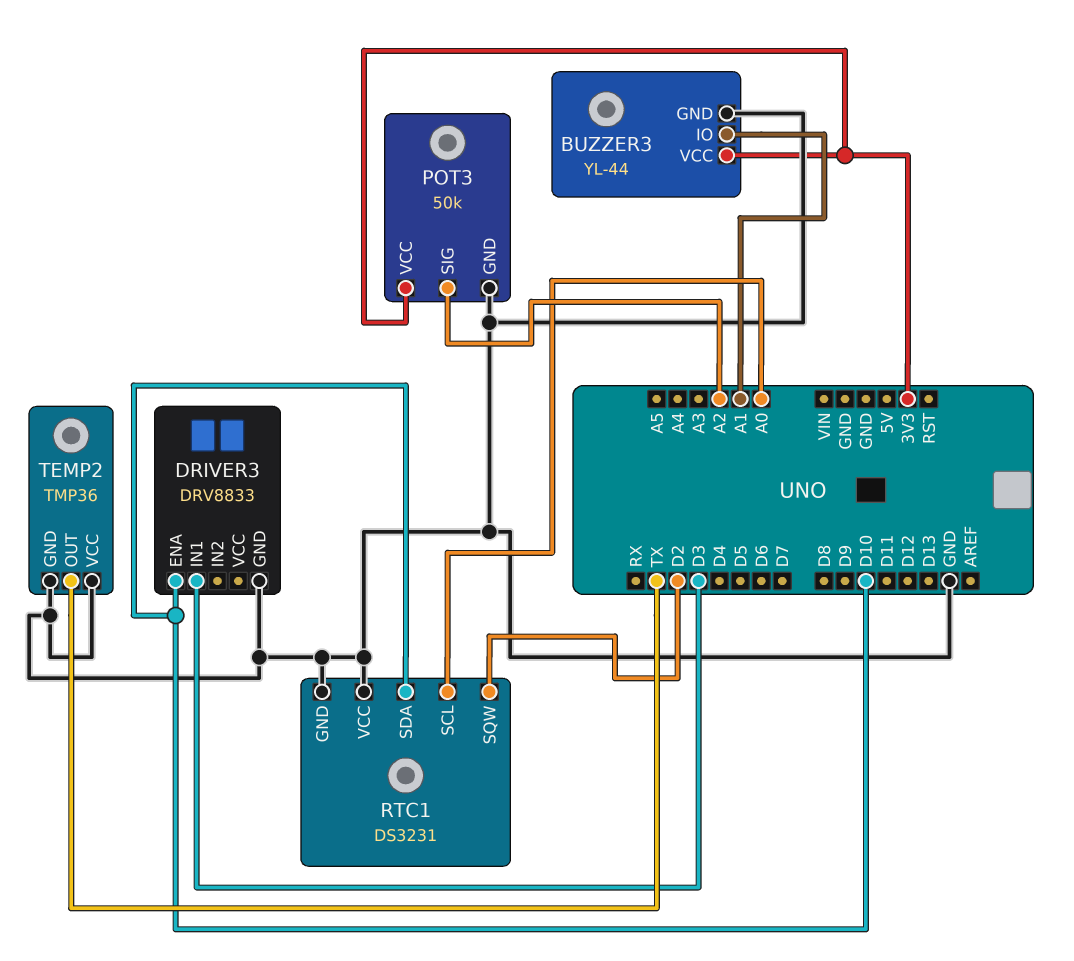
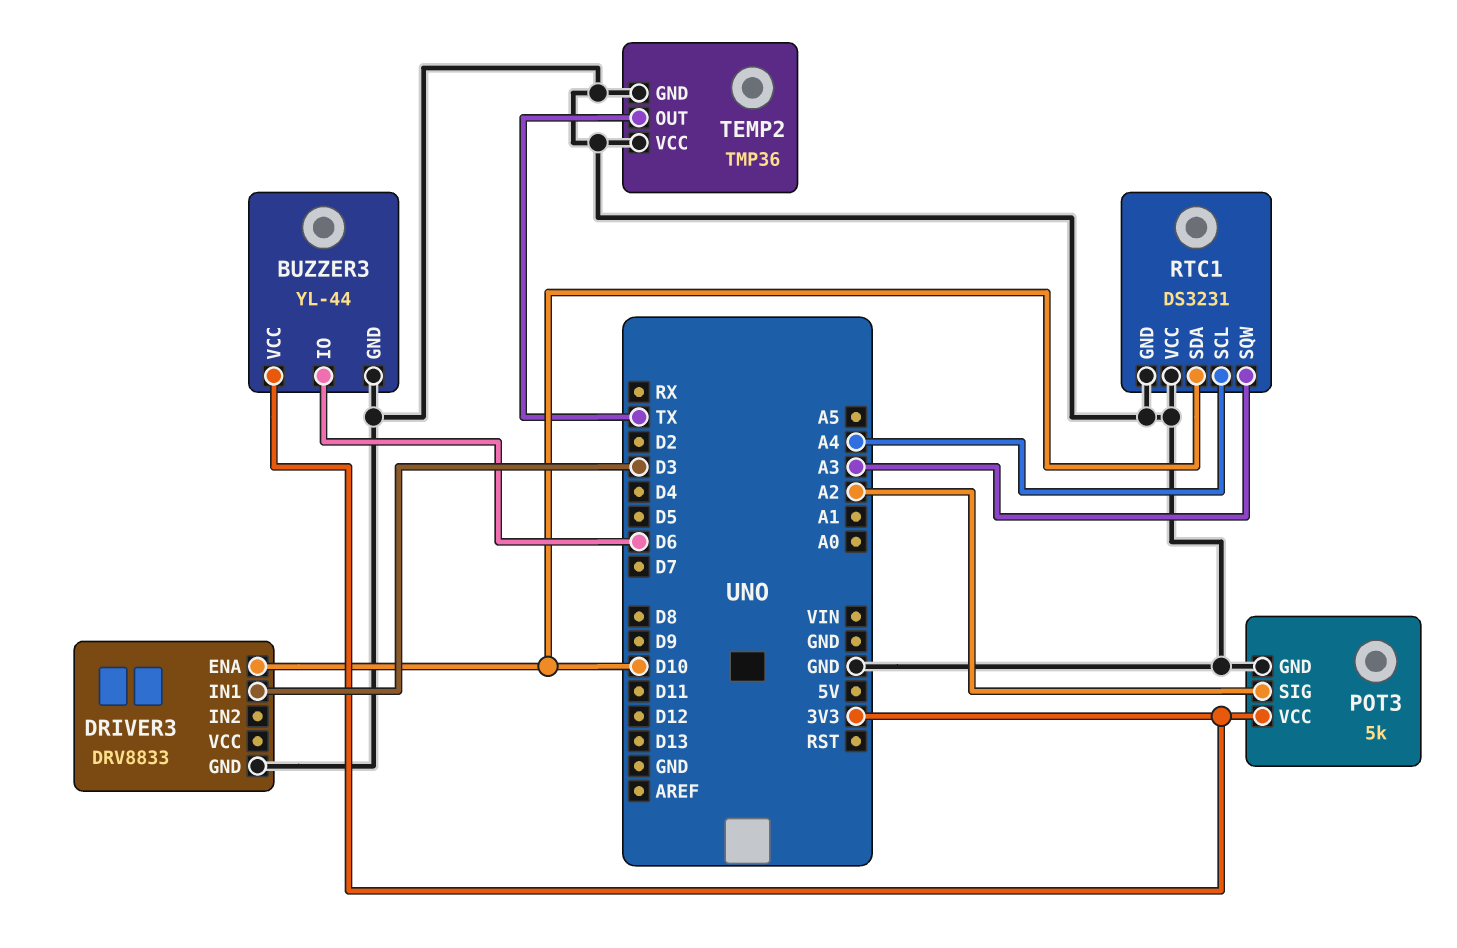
BUZZER3 pin IO: A1 -> D6
POT3: 50k -> 5k
RTC1 pin SCL: A0 -> A4
RTC1 pin SQW: D2 -> A3

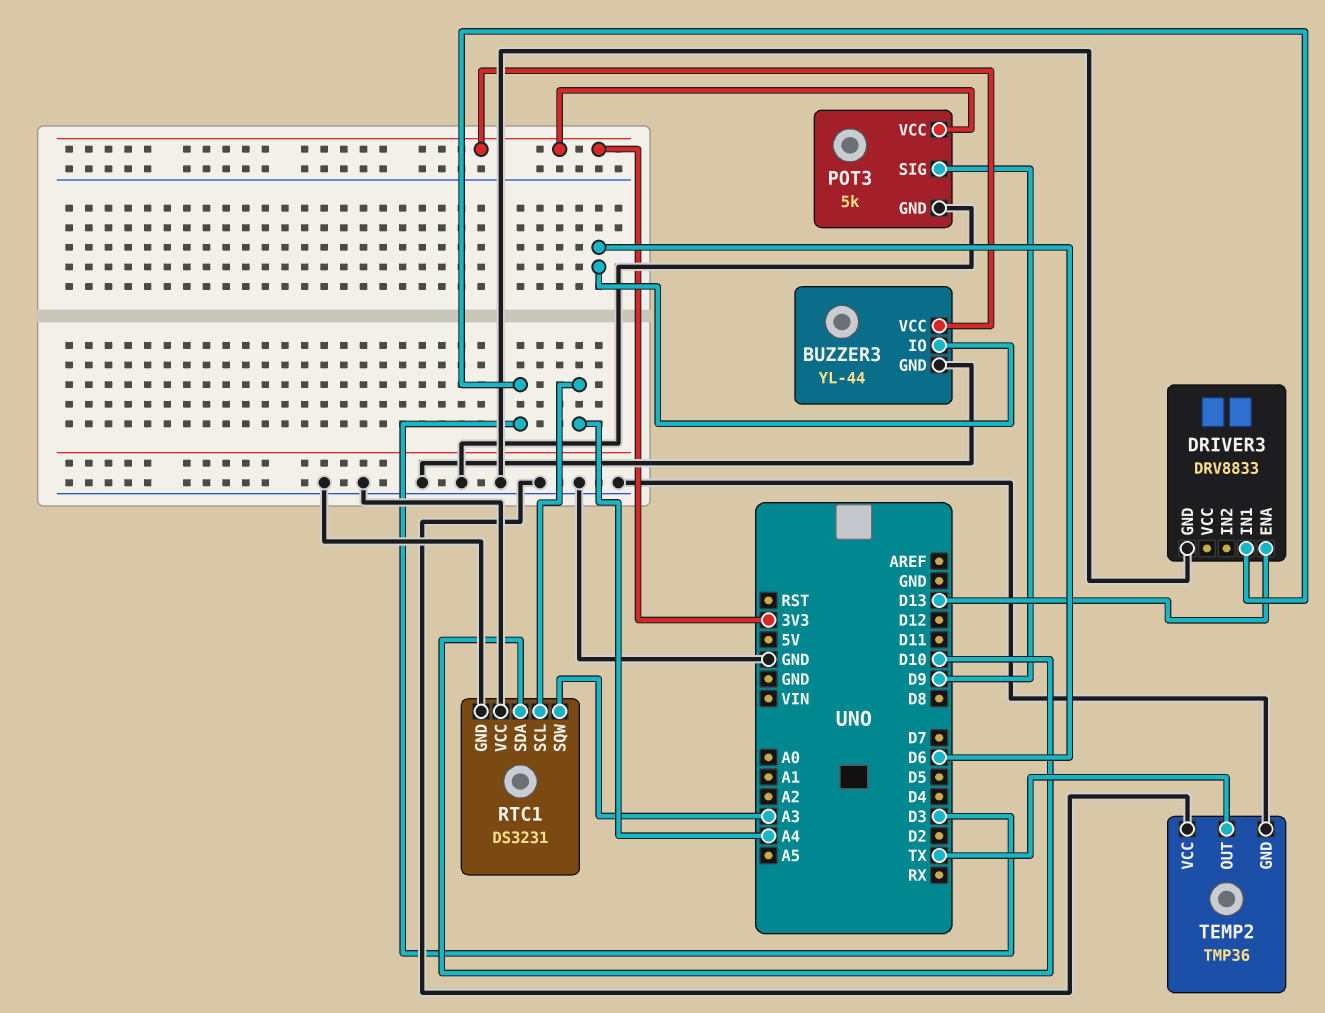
DRIVER3 pin ENA: D10 -> D13
POT3 pin SIG: A2 -> D9

